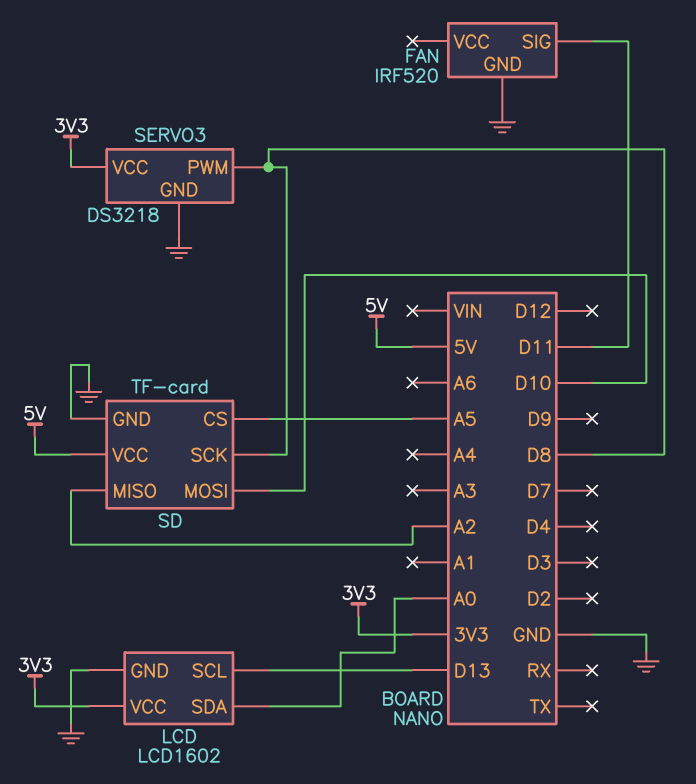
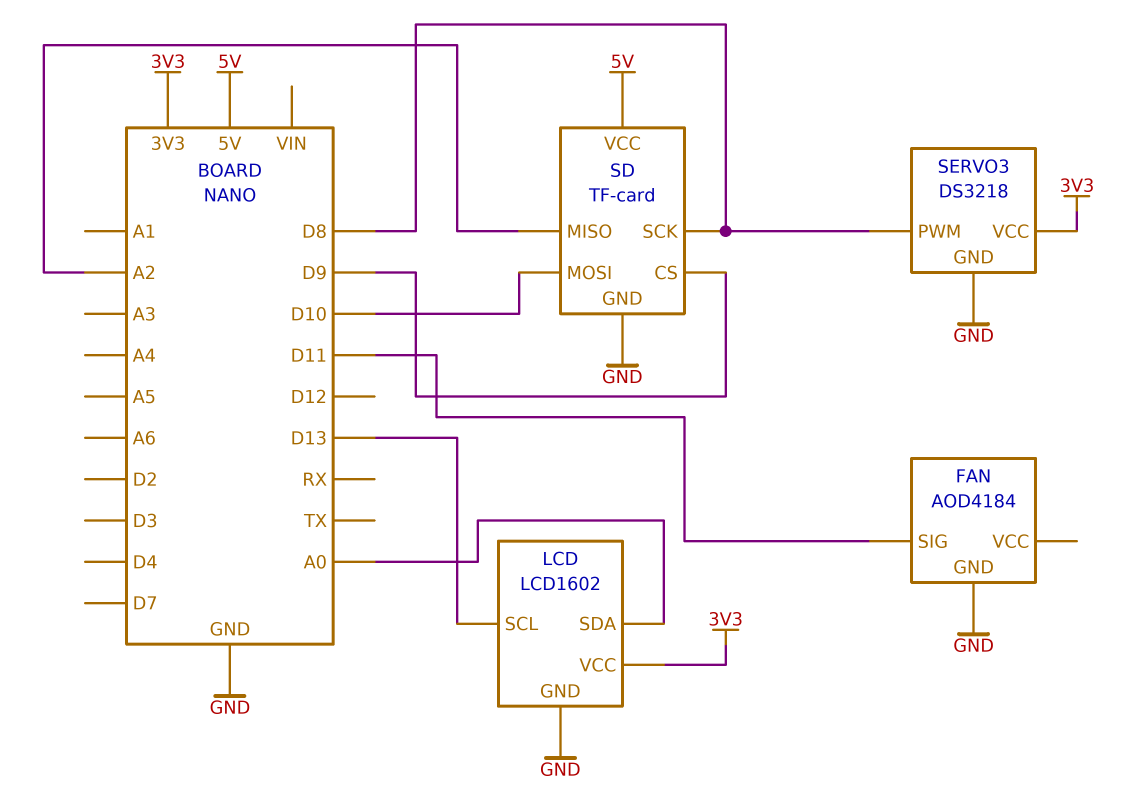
FAN: IRF520 -> AOD4184
SD pin CS: A5 -> D9

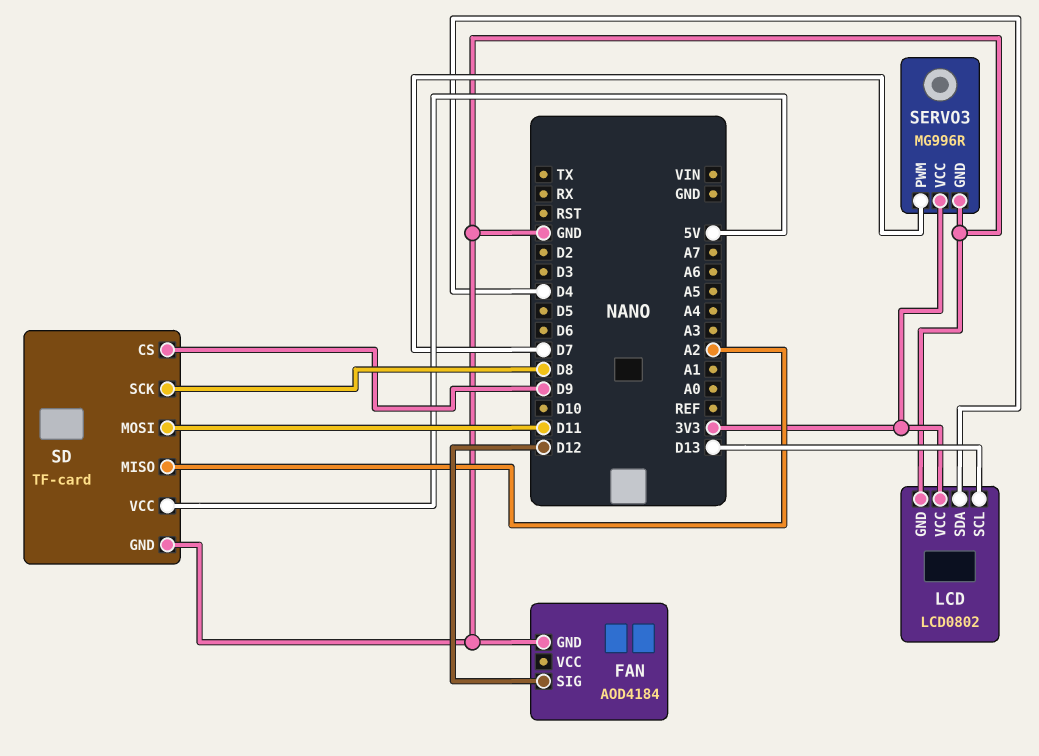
FAN pin SIG: D11 -> D12
LCD: LCD1602 -> LCD0802
LCD pin SDA: A0 -> D4
SD pin MOSI: D10 -> D11
SERVO3: DS3218 -> MG996R
SERVO3 pin PWM: D8 -> D7

